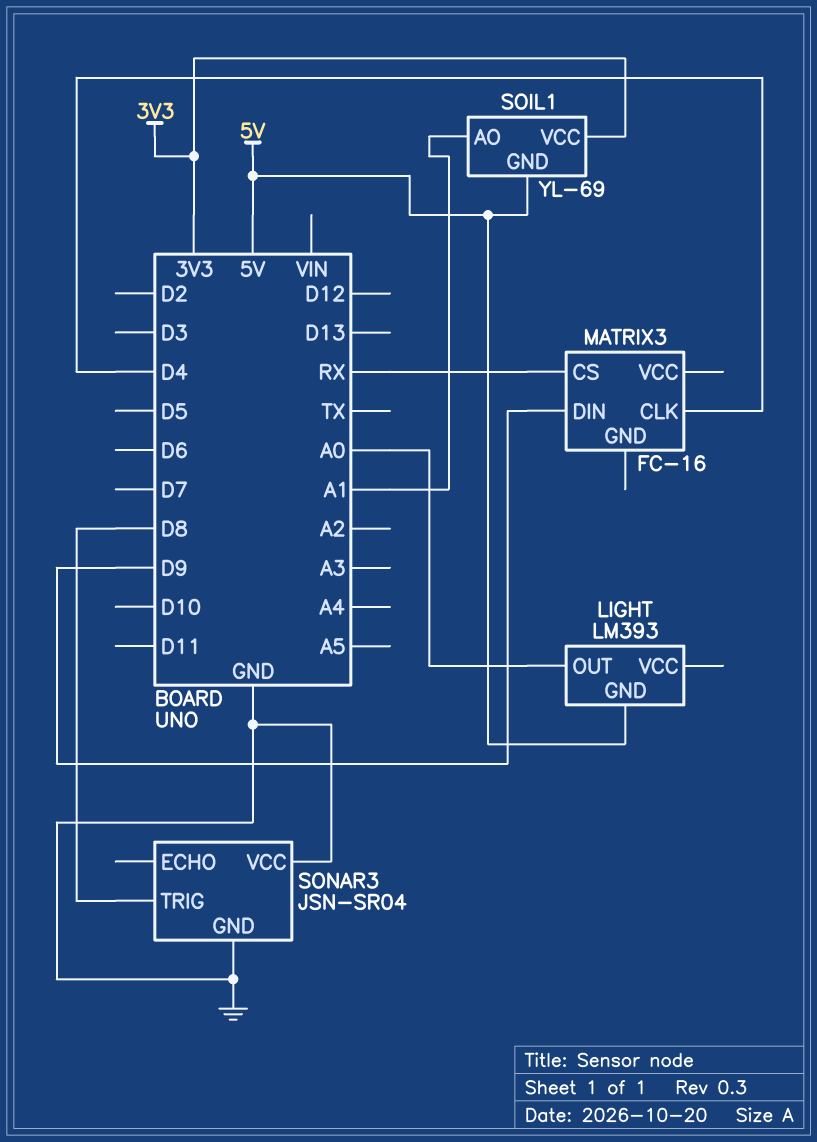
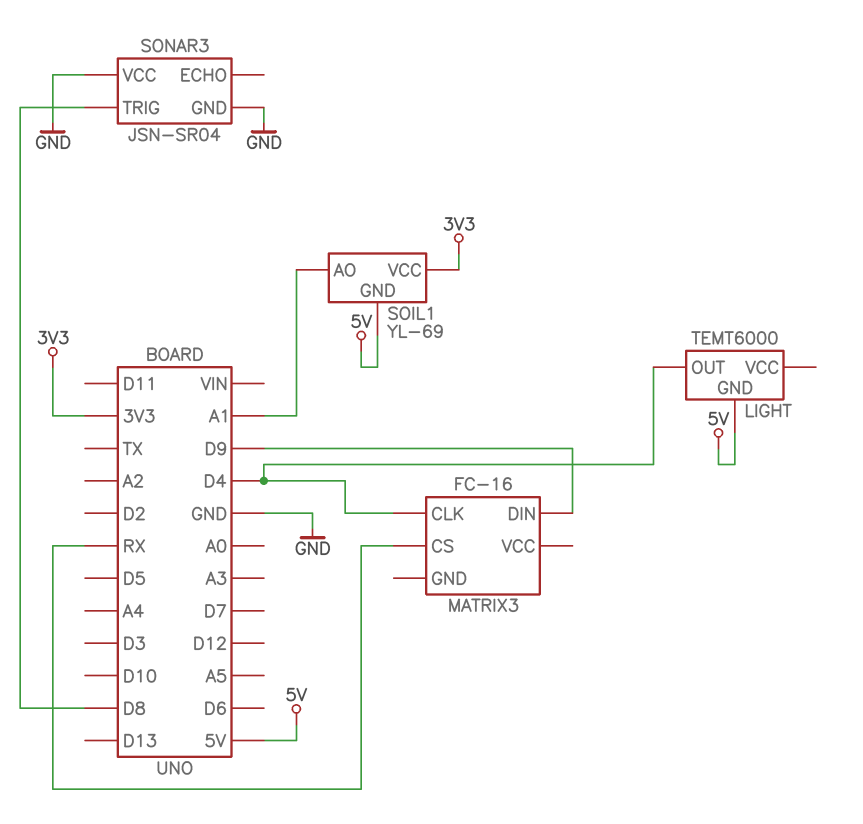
LIGHT: LM393 -> TEMT6000
LIGHT pin OUT: A0 -> D4

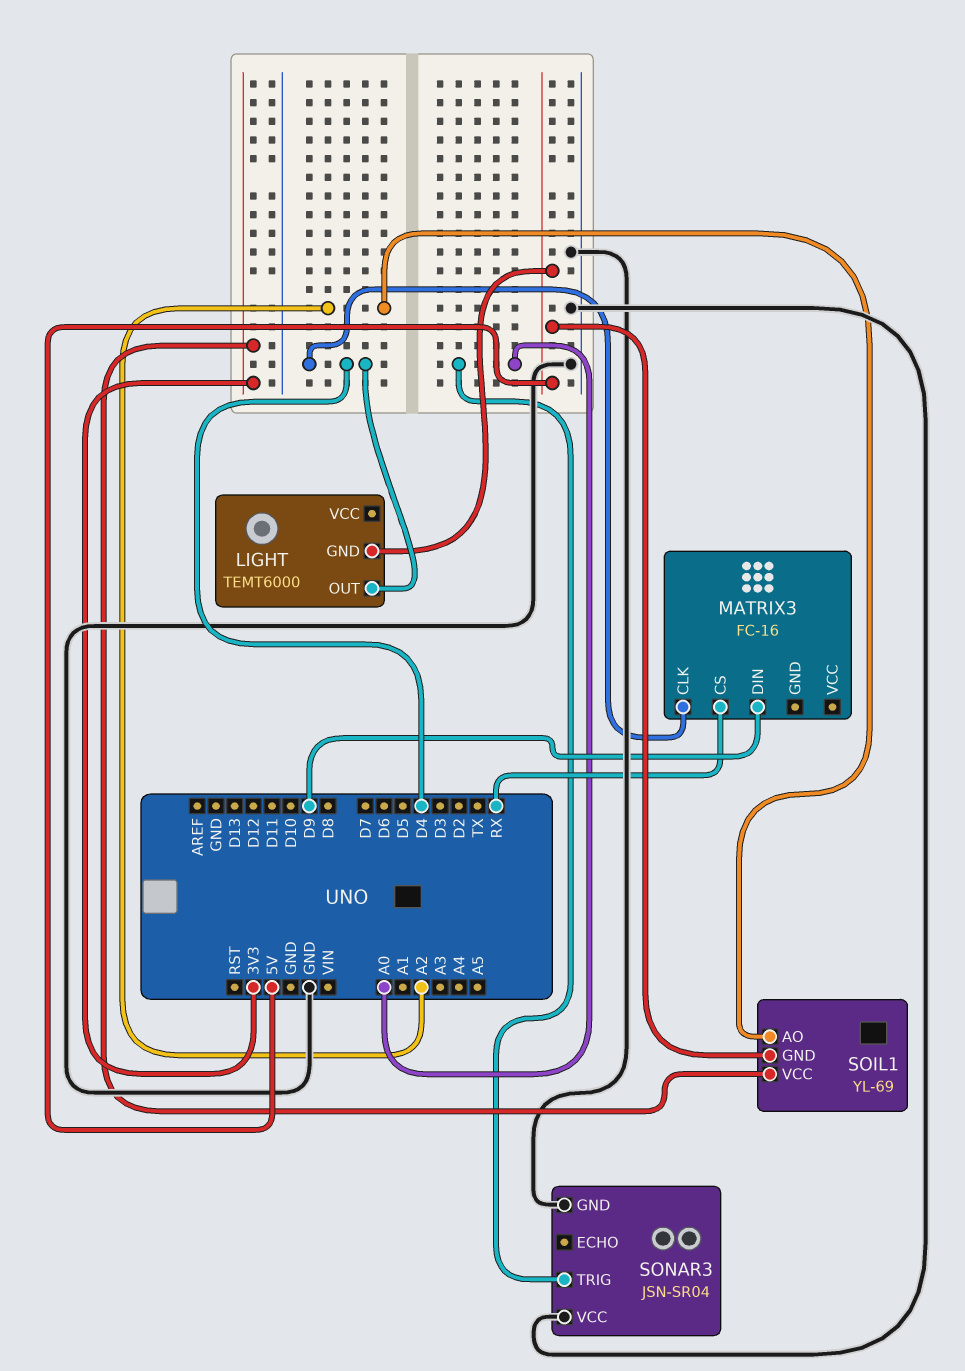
SOIL1 pin AO: A1 -> A2
SONAR3 pin TRIG: D8 -> A0

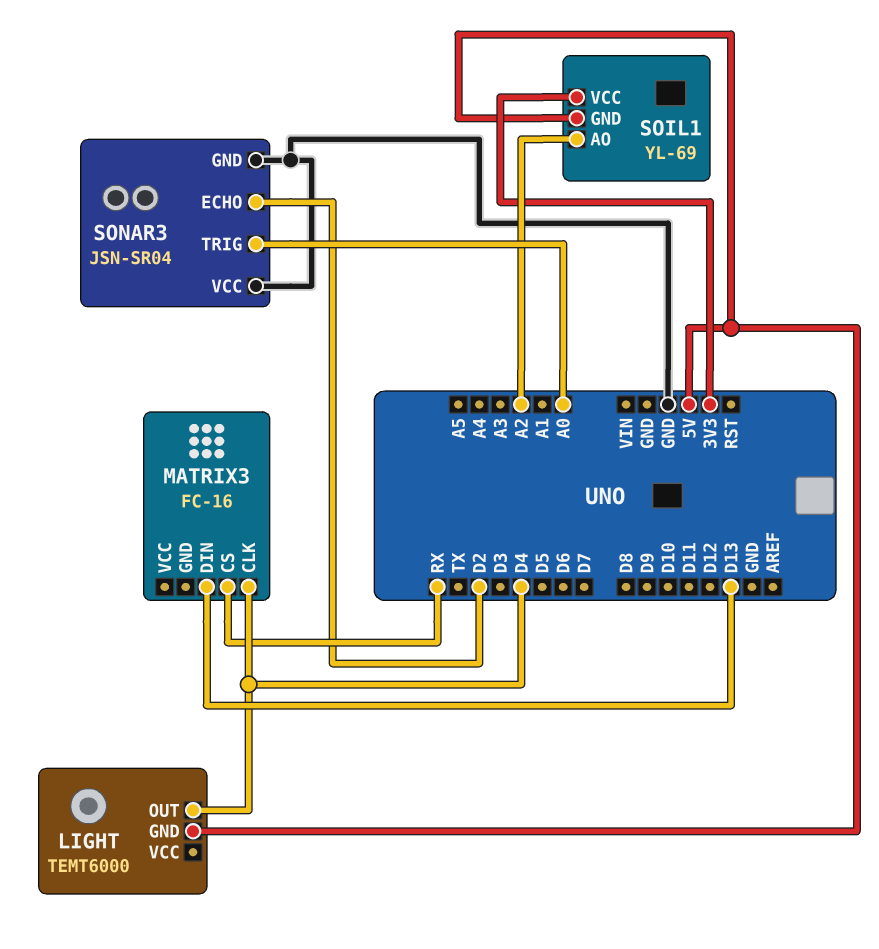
MATRIX3 pin DIN: D9 -> D13
SONAR3 pin ECHO: none -> D2

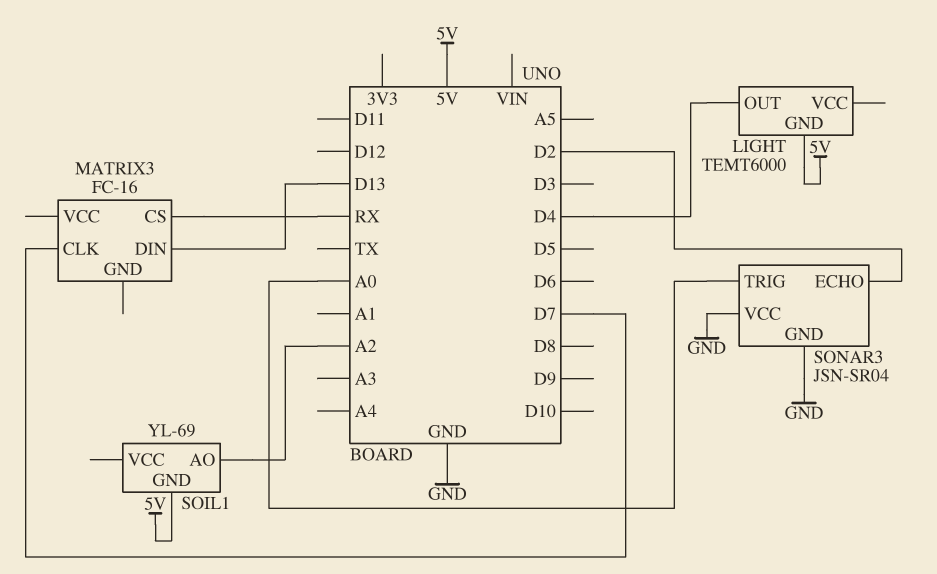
MATRIX3 pin CLK: D4 -> D7
SOIL1 pin VCC: 3V3 -> none

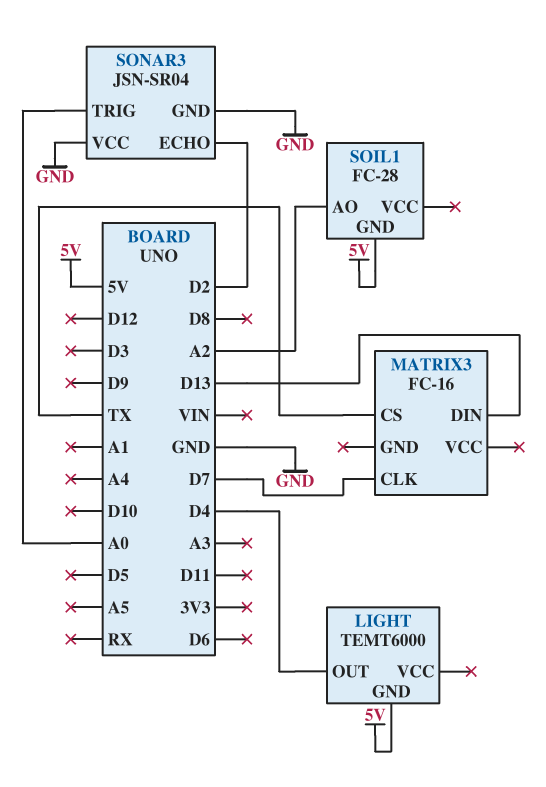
MATRIX3 pin CS: RX -> TX
SOIL1: YL-69 -> FC-28

